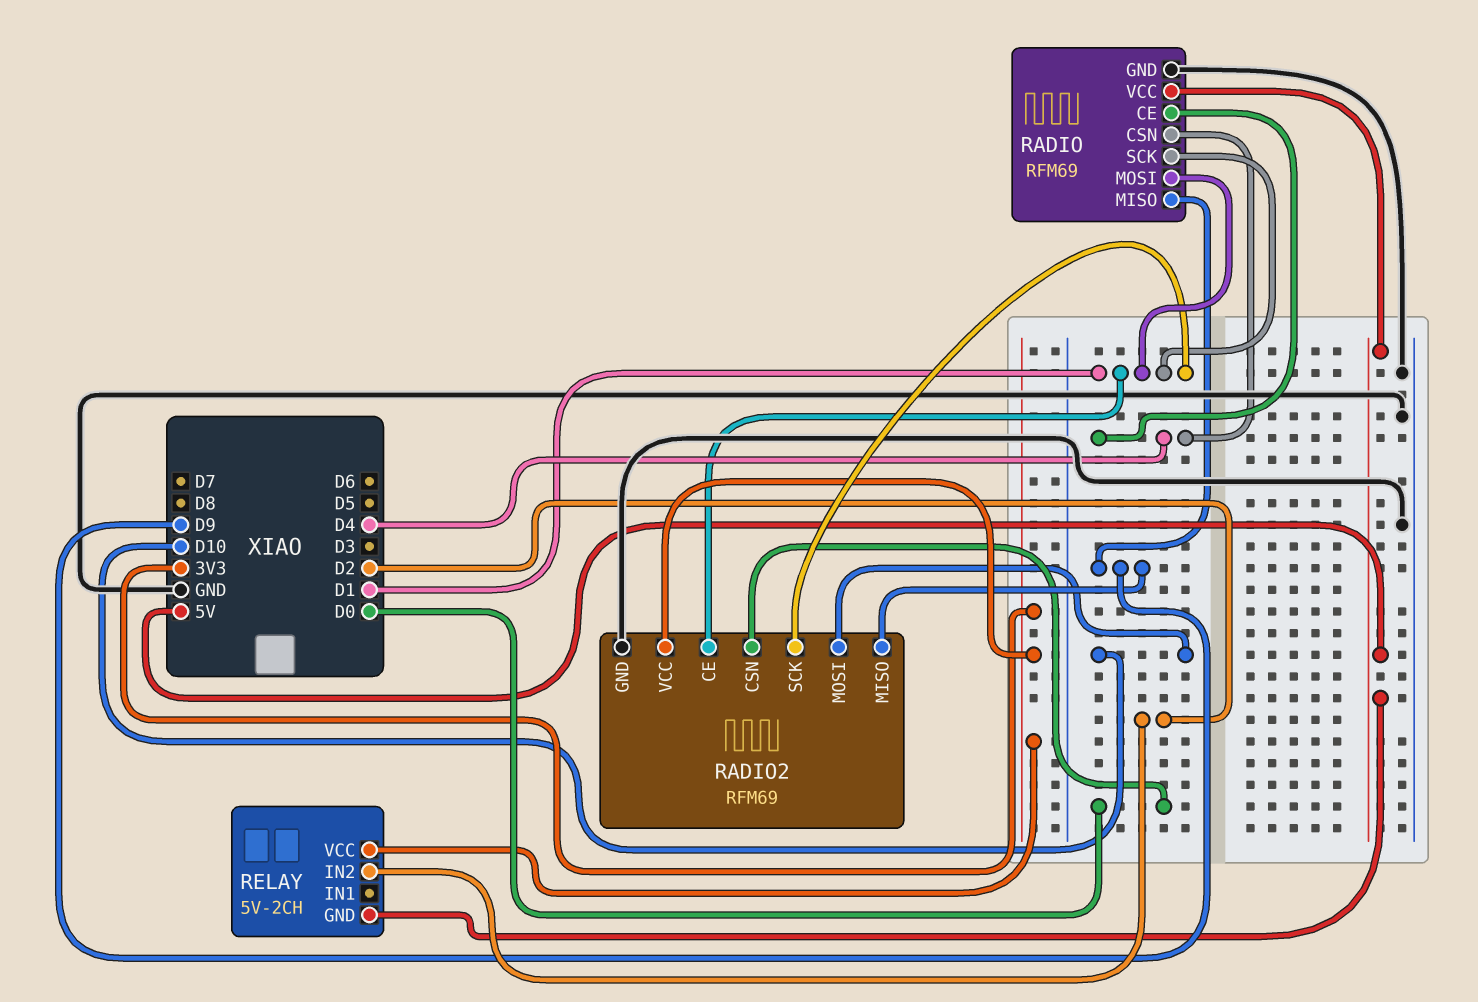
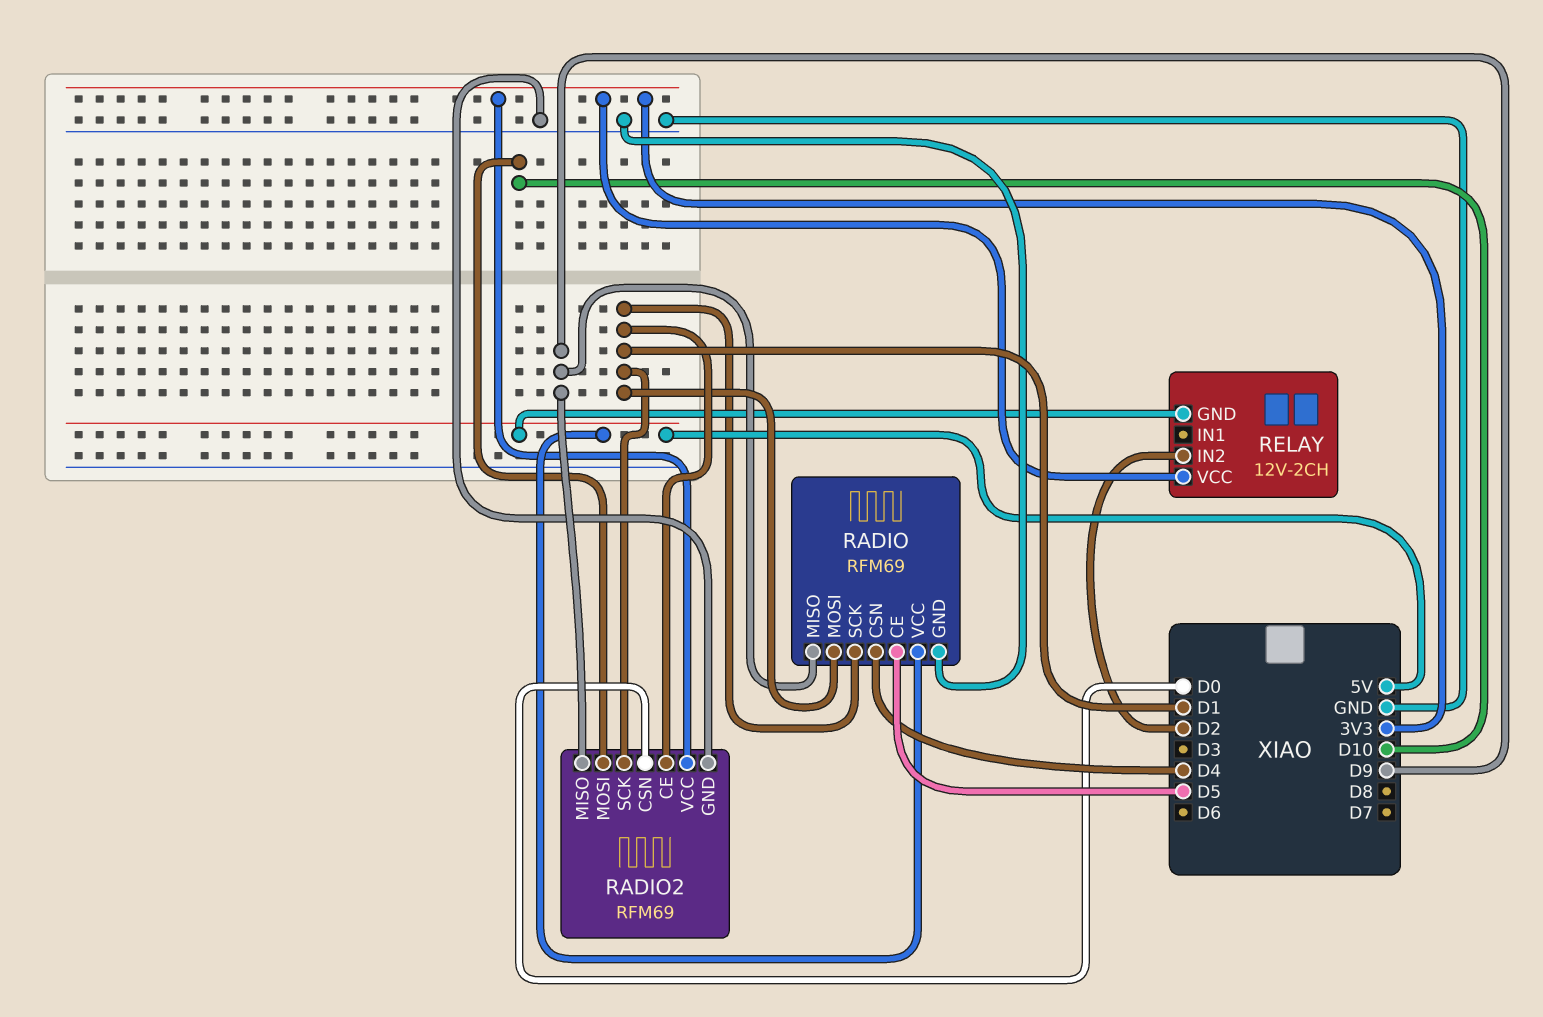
RADIO pin CE: D4 -> D5
RELAY: 5V-2CH -> 12V-2CH

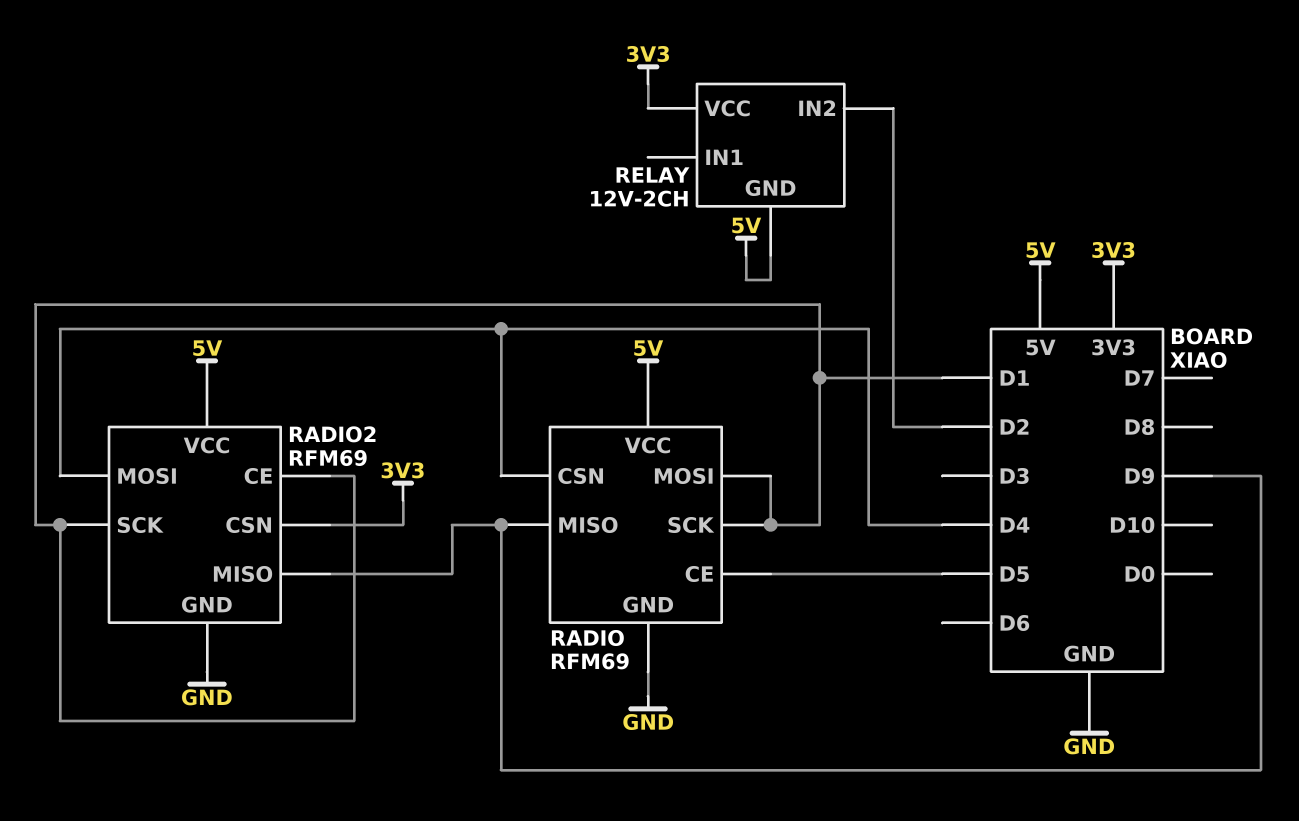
RADIO2 pin CSN: D0 -> 3V3
RADIO2 pin MOSI: D10 -> D4
RADIO2 pin VCC: 3V3 -> 5V

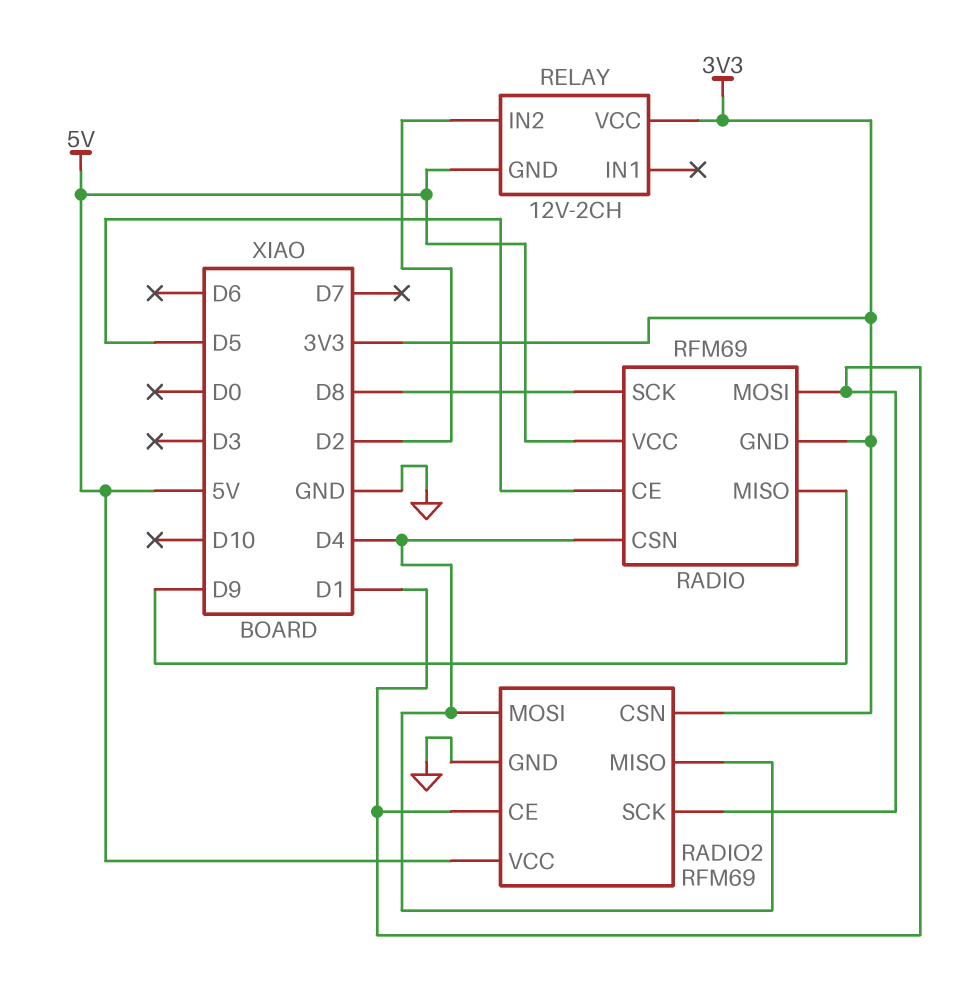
RADIO pin GND: GND -> 3V3
RADIO pin SCK: D1 -> D8
RADIO2 pin MISO: D9 -> D4

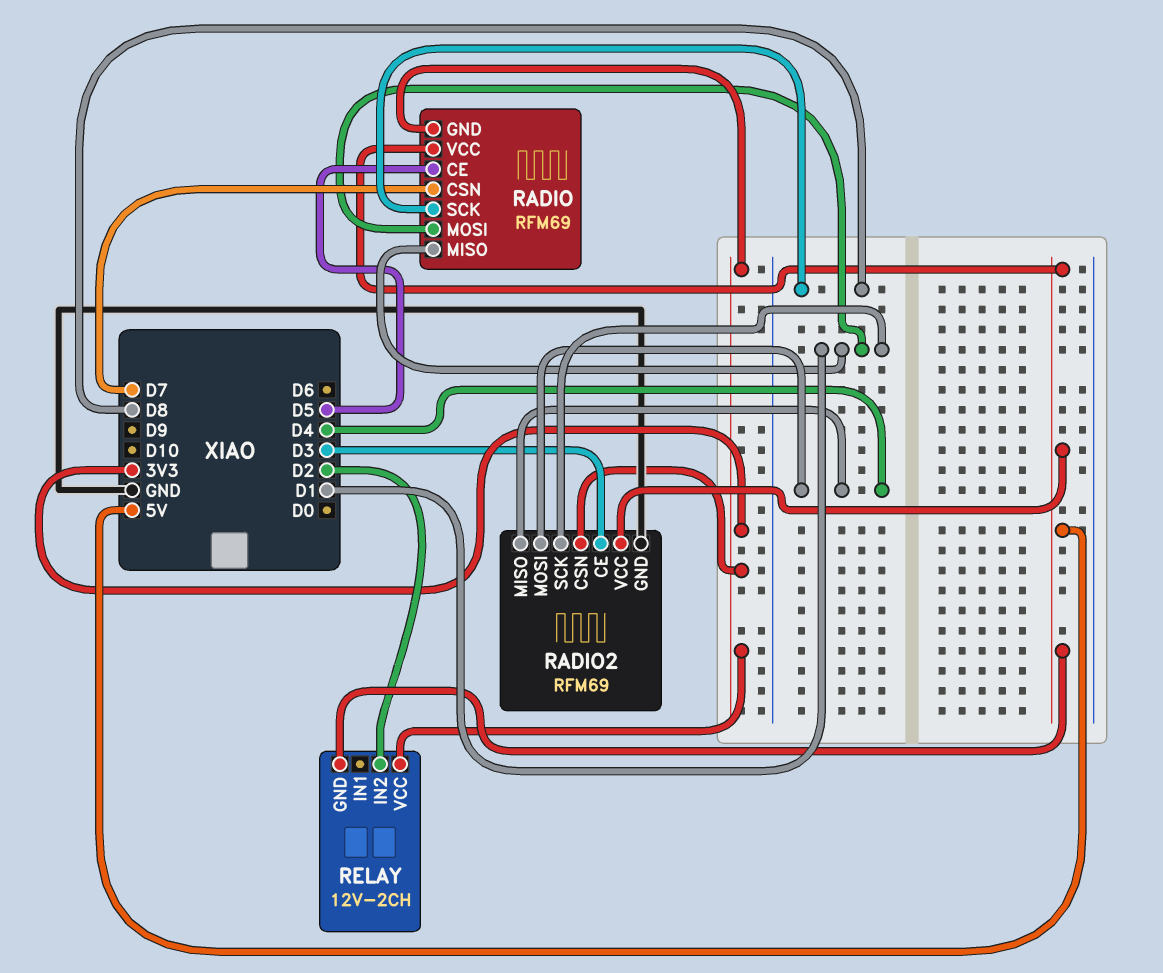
RADIO pin CSN: D4 -> D7
RADIO pin MISO: D9 -> D1
RADIO2 pin CE: D1 -> D3

